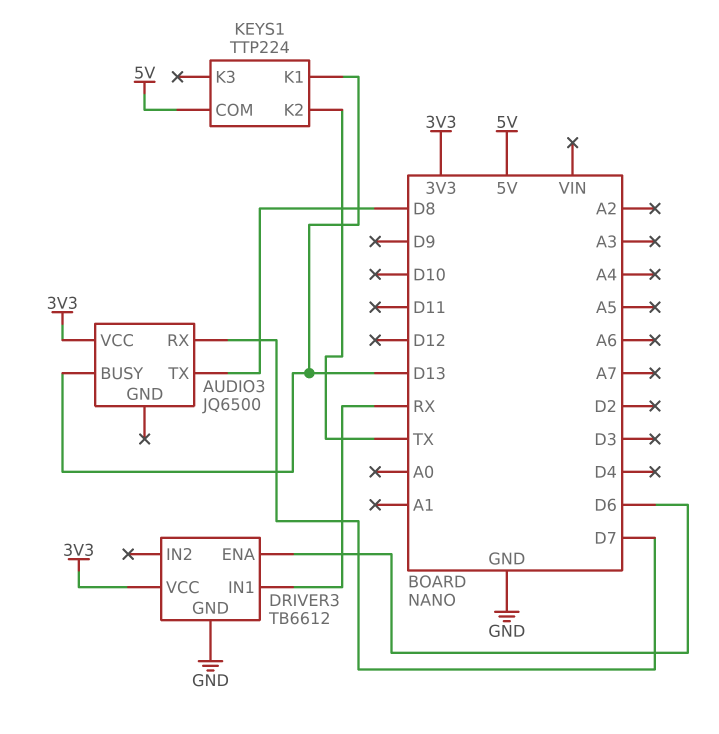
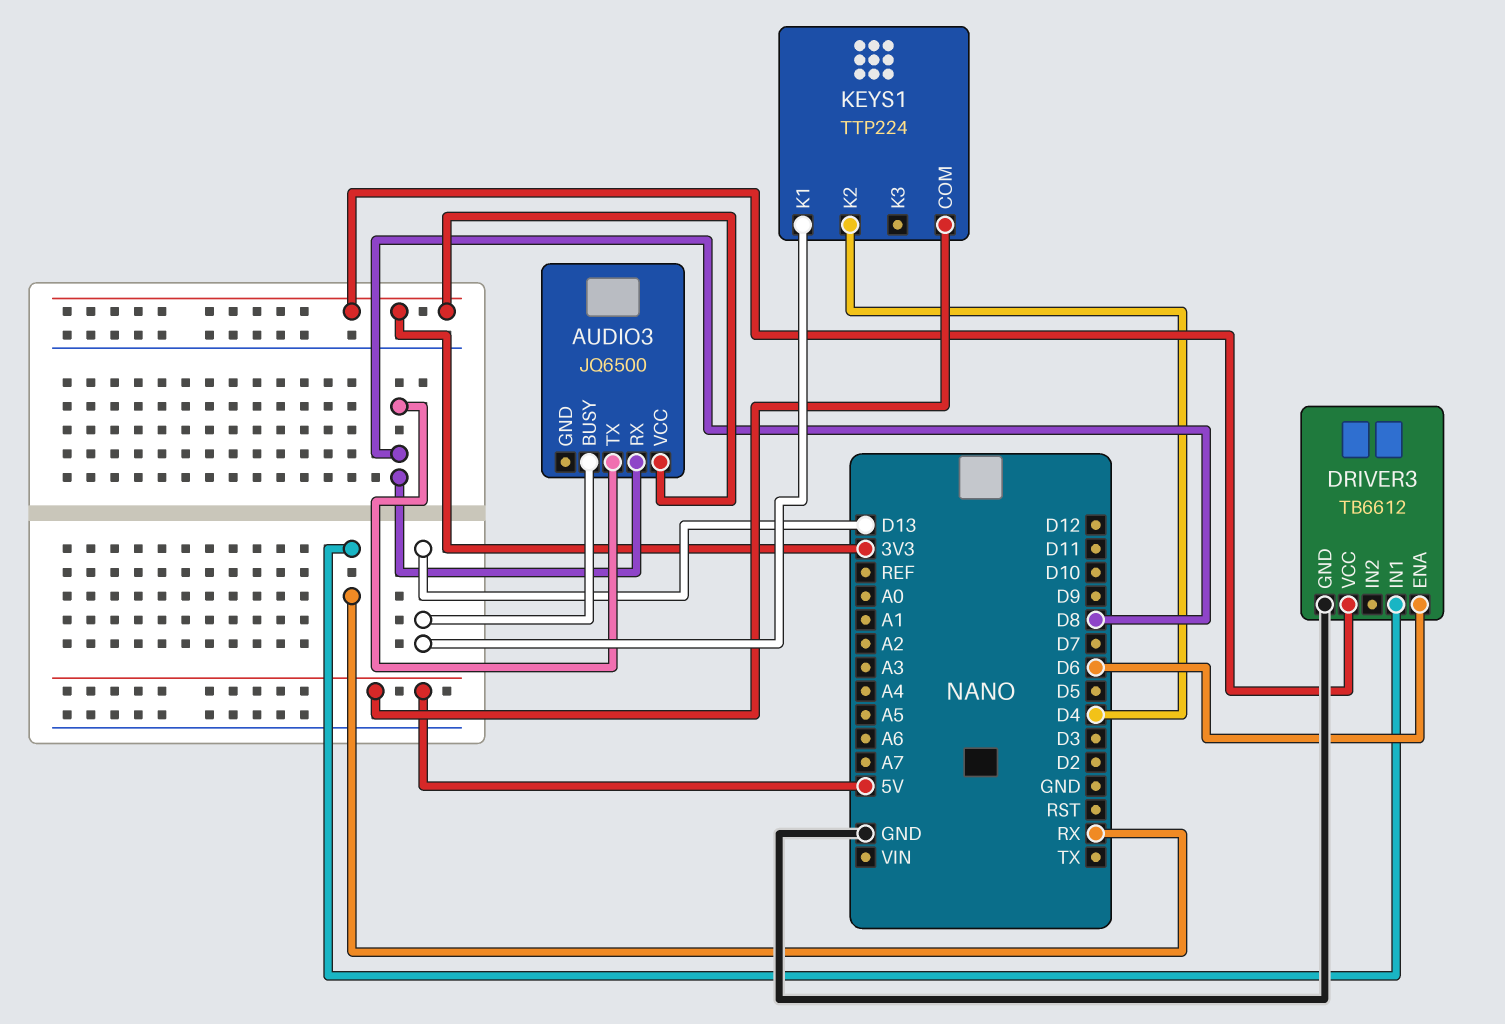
AUDIO3 pin RX: D7 -> D8
KEYS1 pin K2: TX -> D4

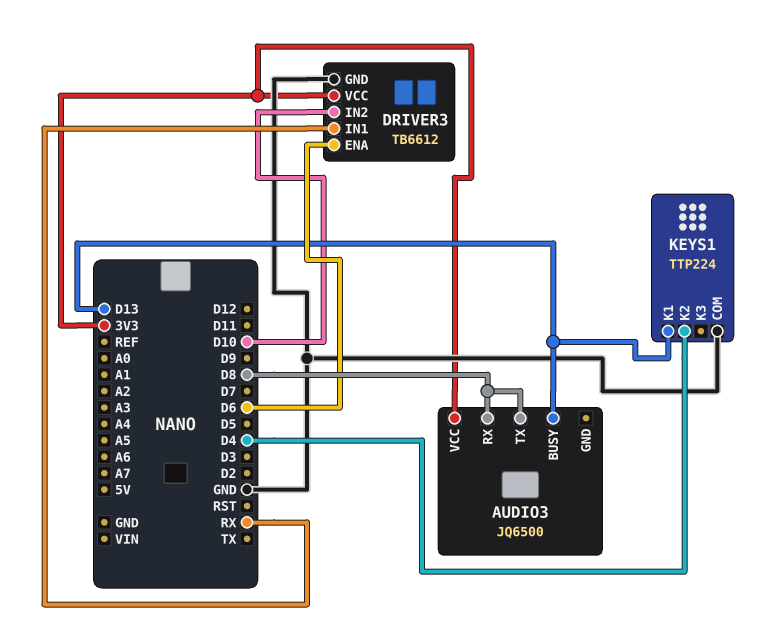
DRIVER3 pin IN2: none -> D10
KEYS1 pin COM: 5V -> GND

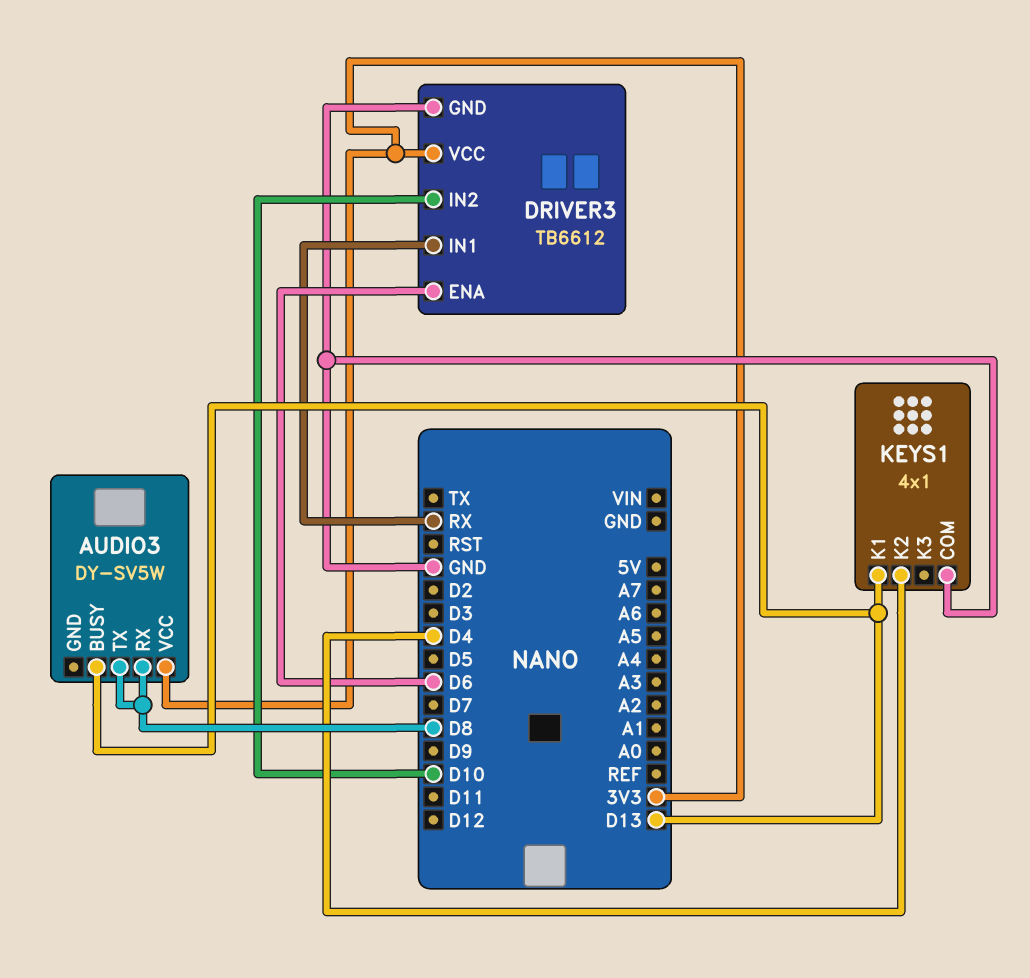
AUDIO3: JQ6500 -> DY-SV5W
KEYS1: TTP224 -> 4x1

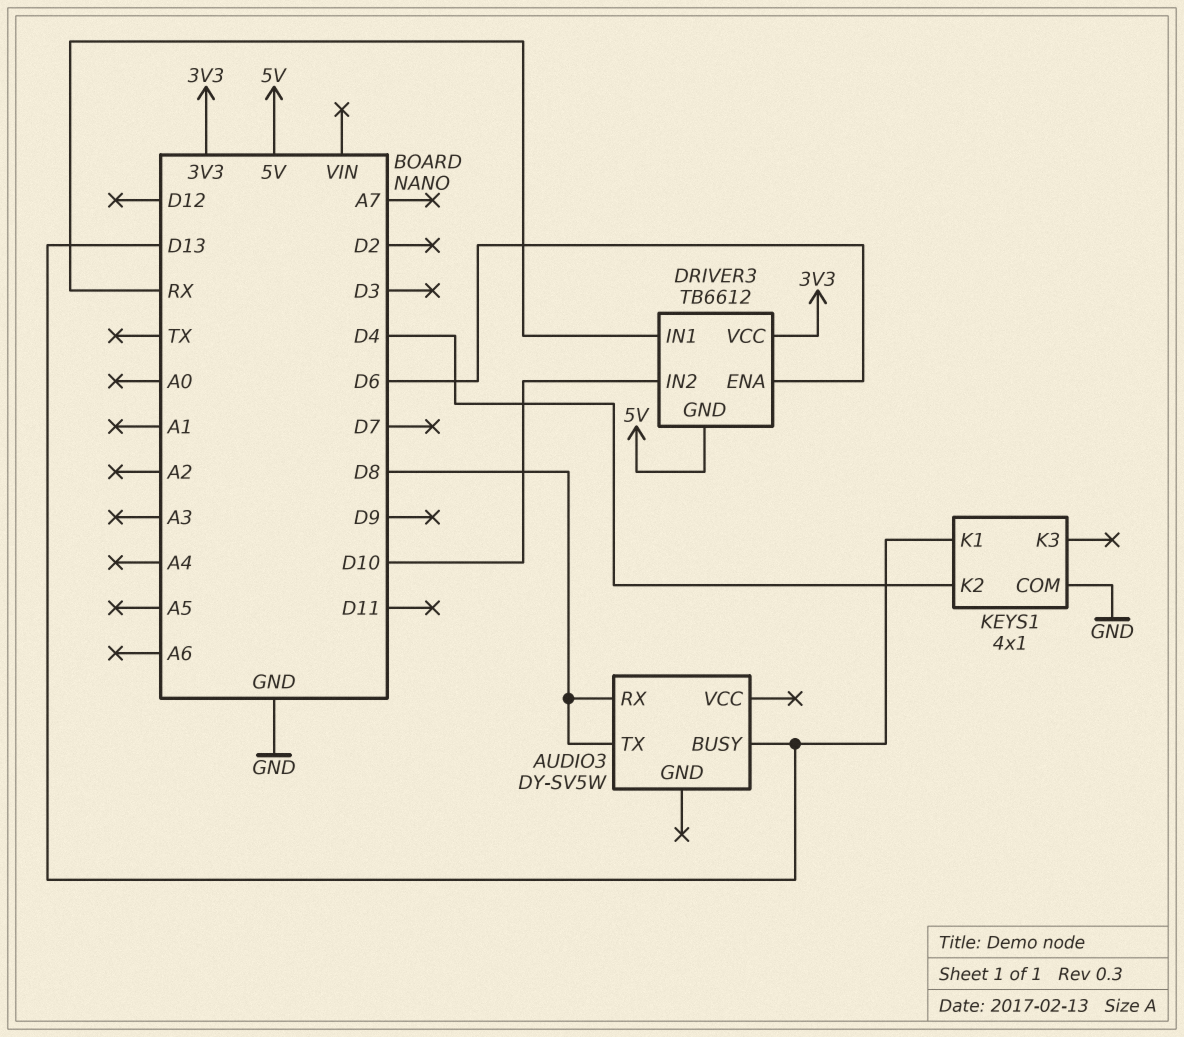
AUDIO3 pin VCC: 3V3 -> none
DRIVER3 pin GND: GND -> 5V

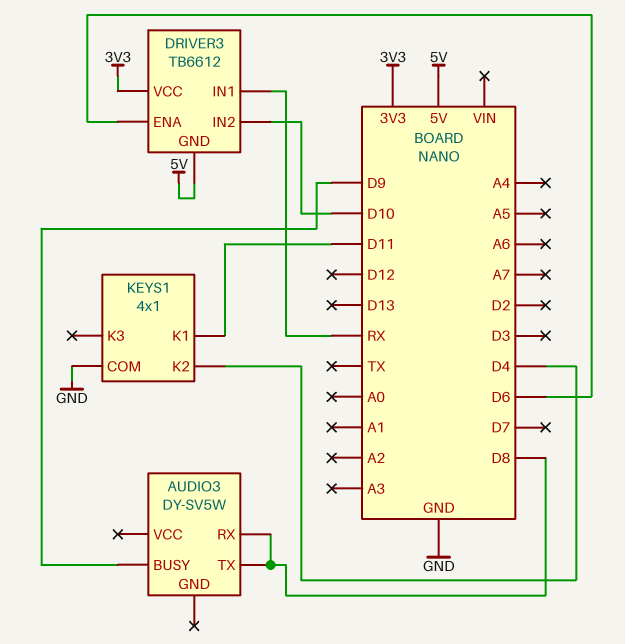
AUDIO3 pin BUSY: D13 -> D9
KEYS1 pin K1: D13 -> D11

